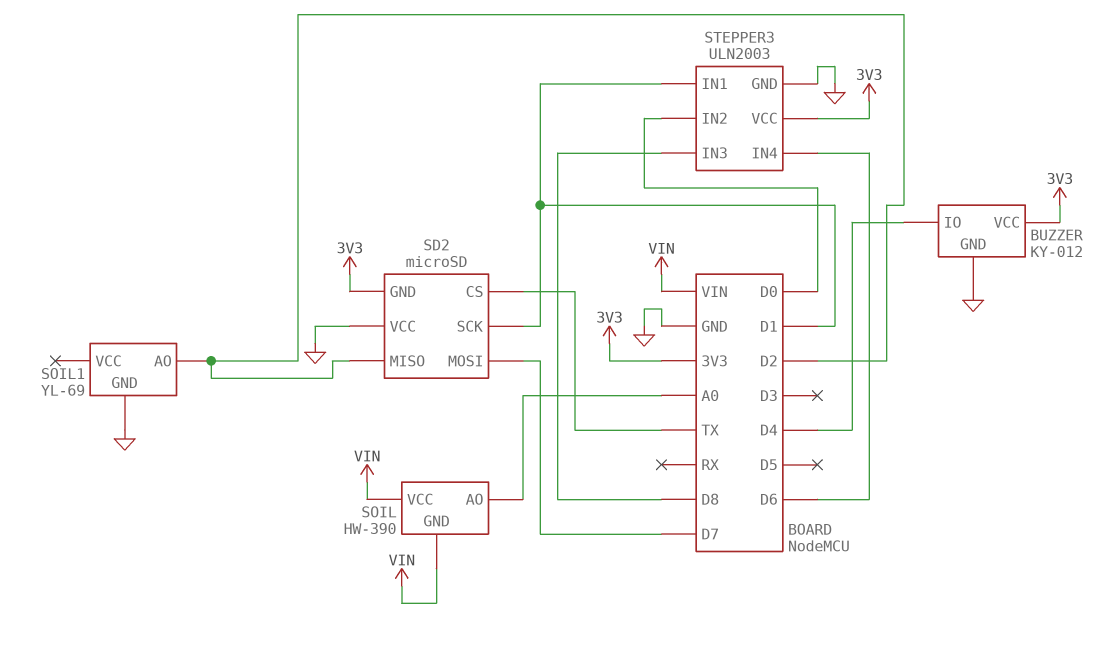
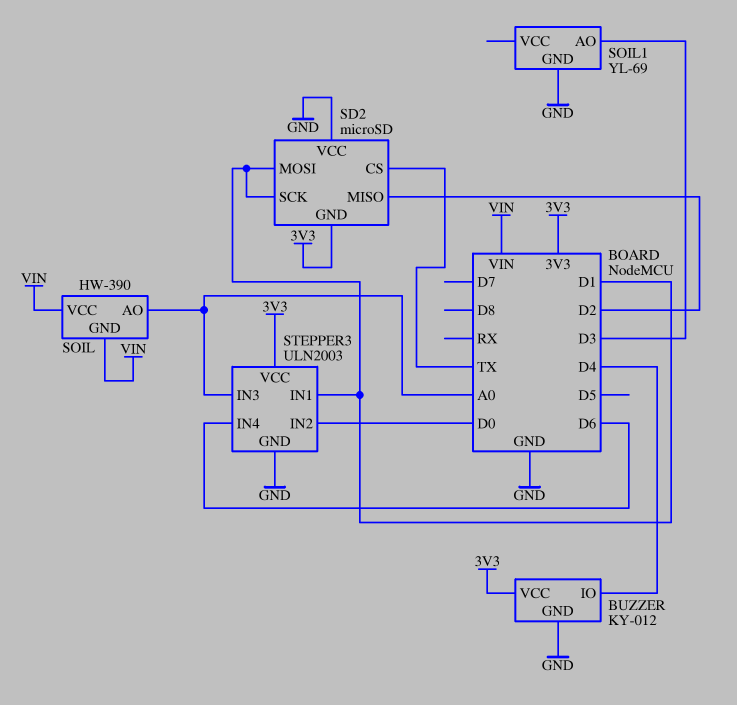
SD2 pin MOSI: D7 -> D1
SOIL1 pin AO: D2 -> D3
STEPPER3 pin IN3: D8 -> A0

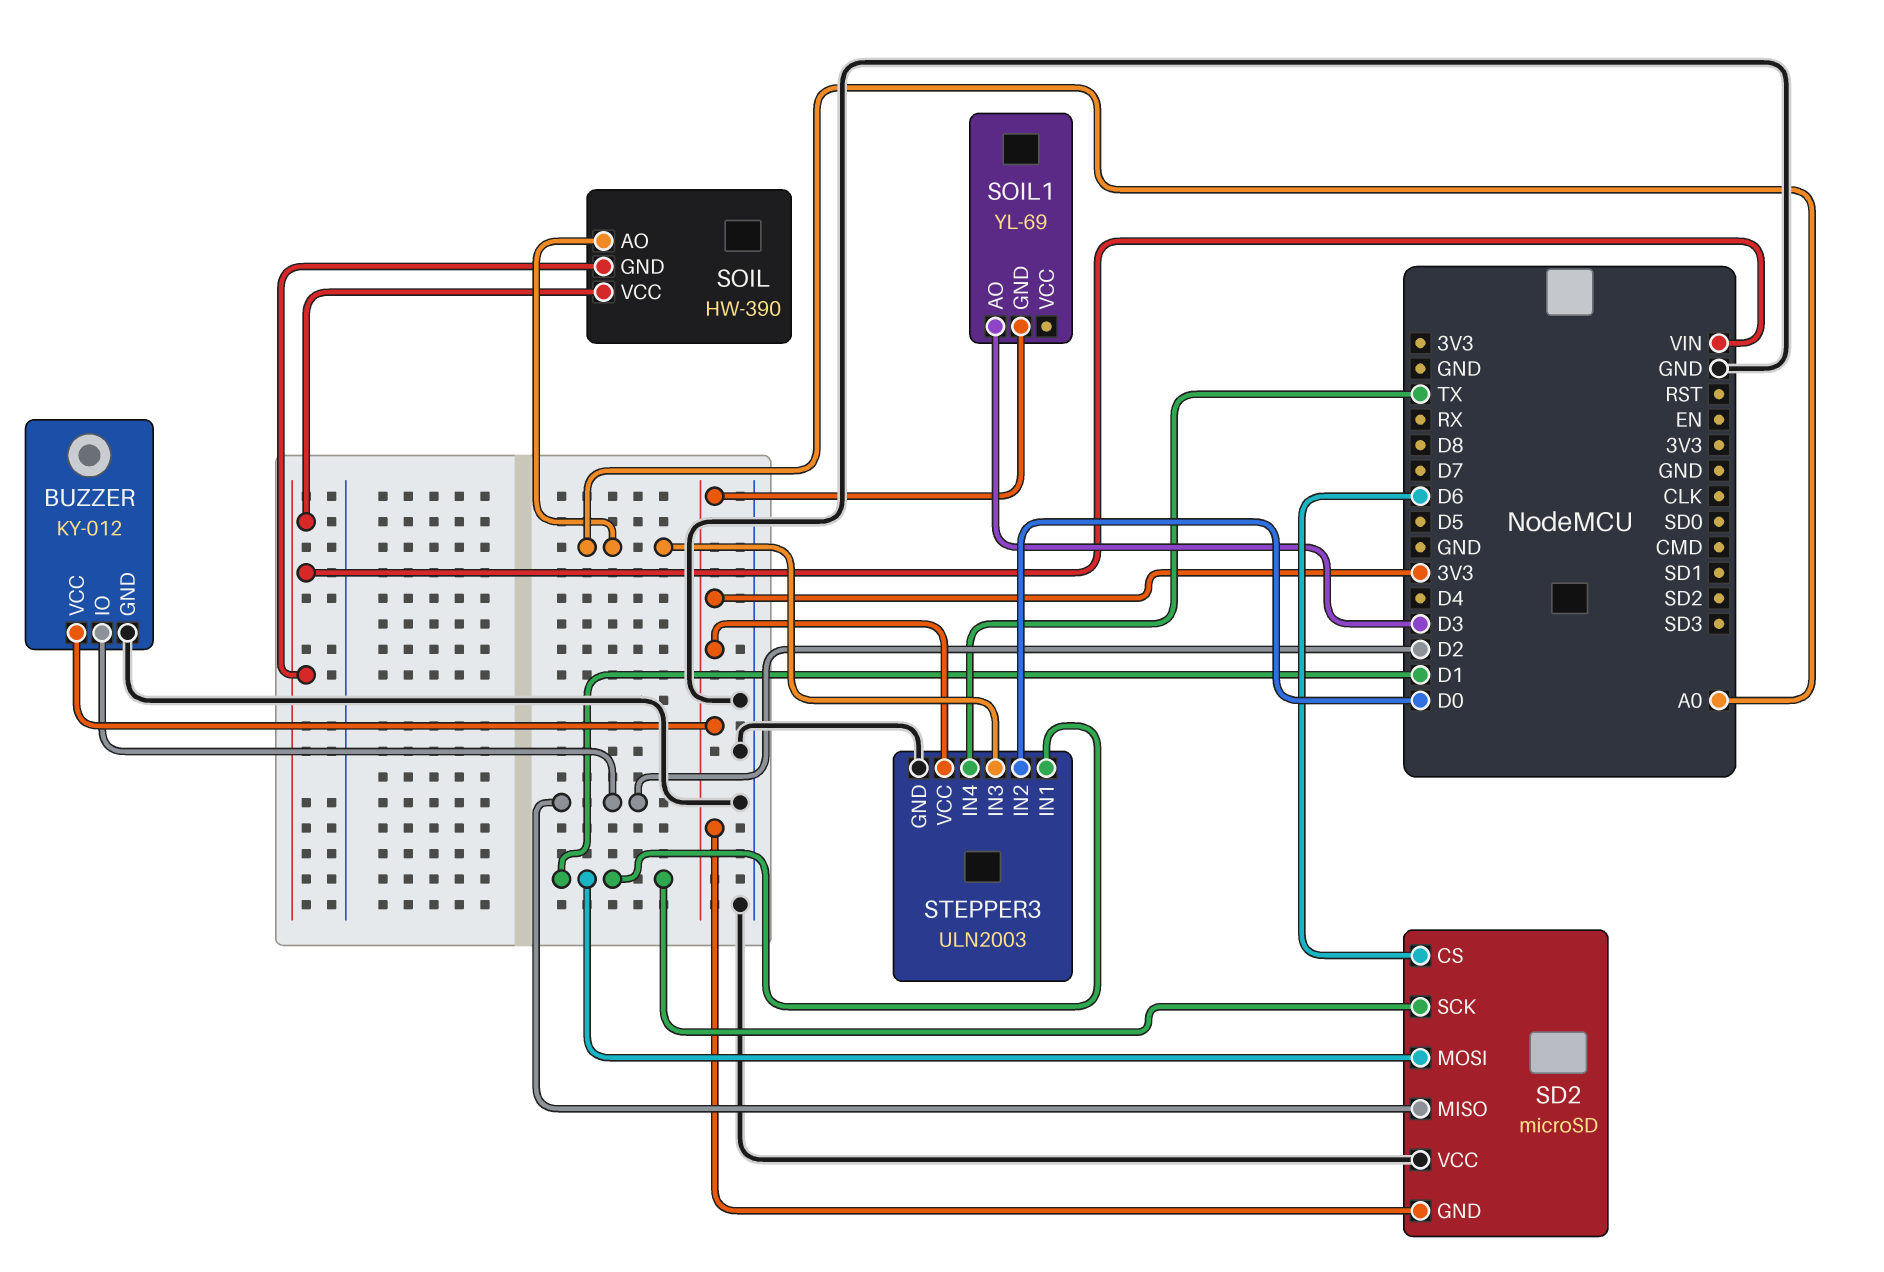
BUZZER pin IO: D4 -> D2
SD2 pin CS: TX -> D6
SOIL1 pin GND: GND -> 3V3
STEPPER3 pin IN4: D6 -> TX

